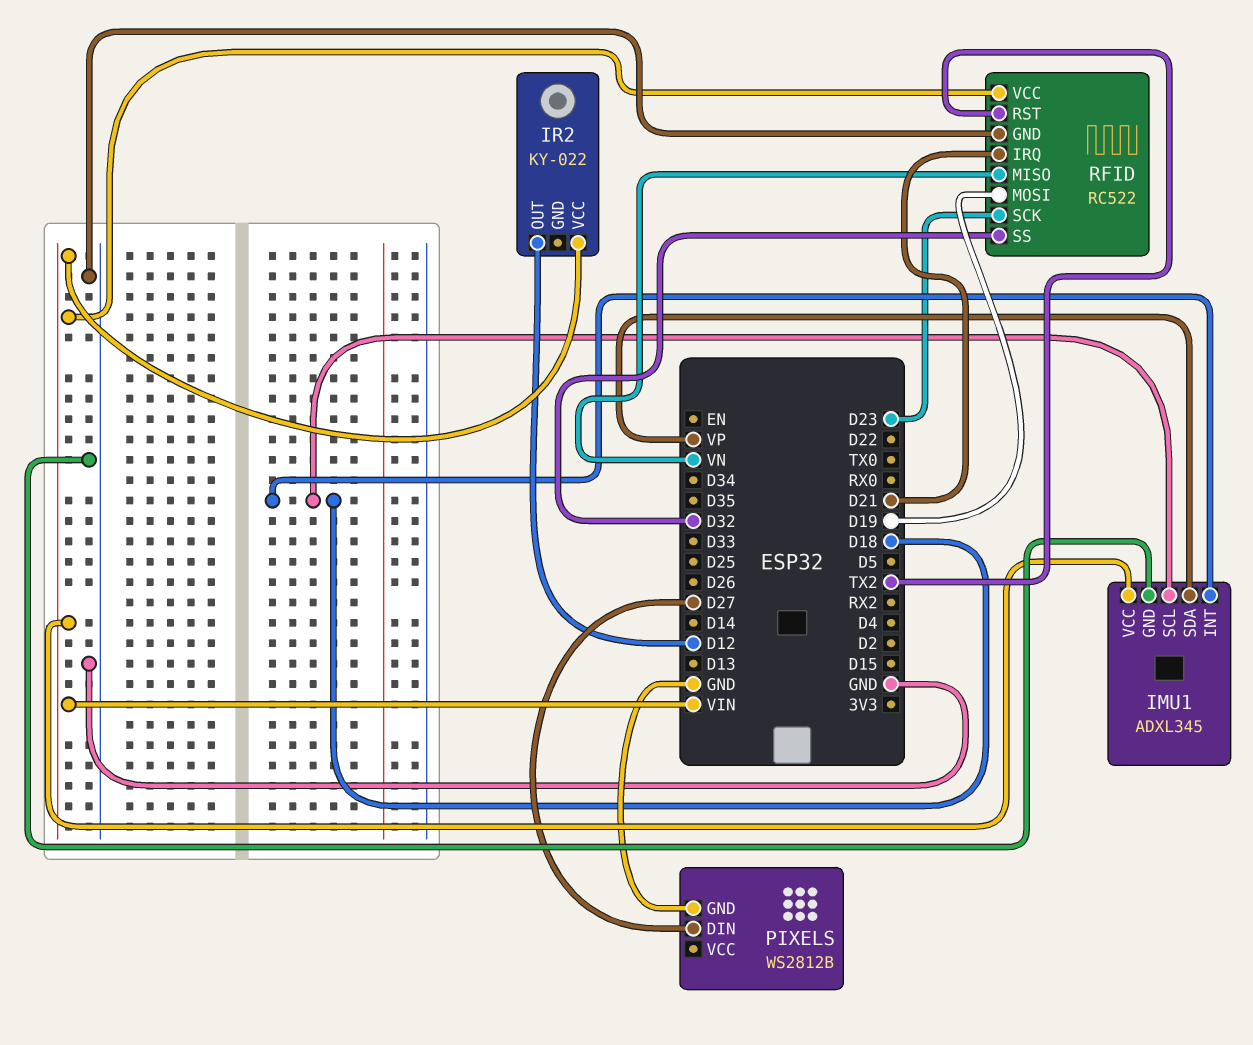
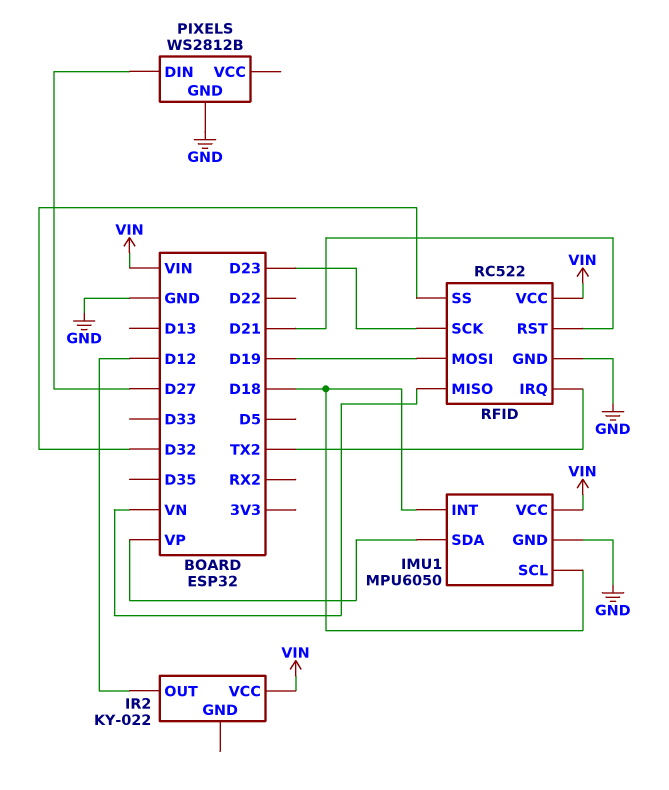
IMU1: ADXL345 -> MPU6050
RFID pin IRQ: D21 -> TX2
RFID pin RST: TX2 -> D21

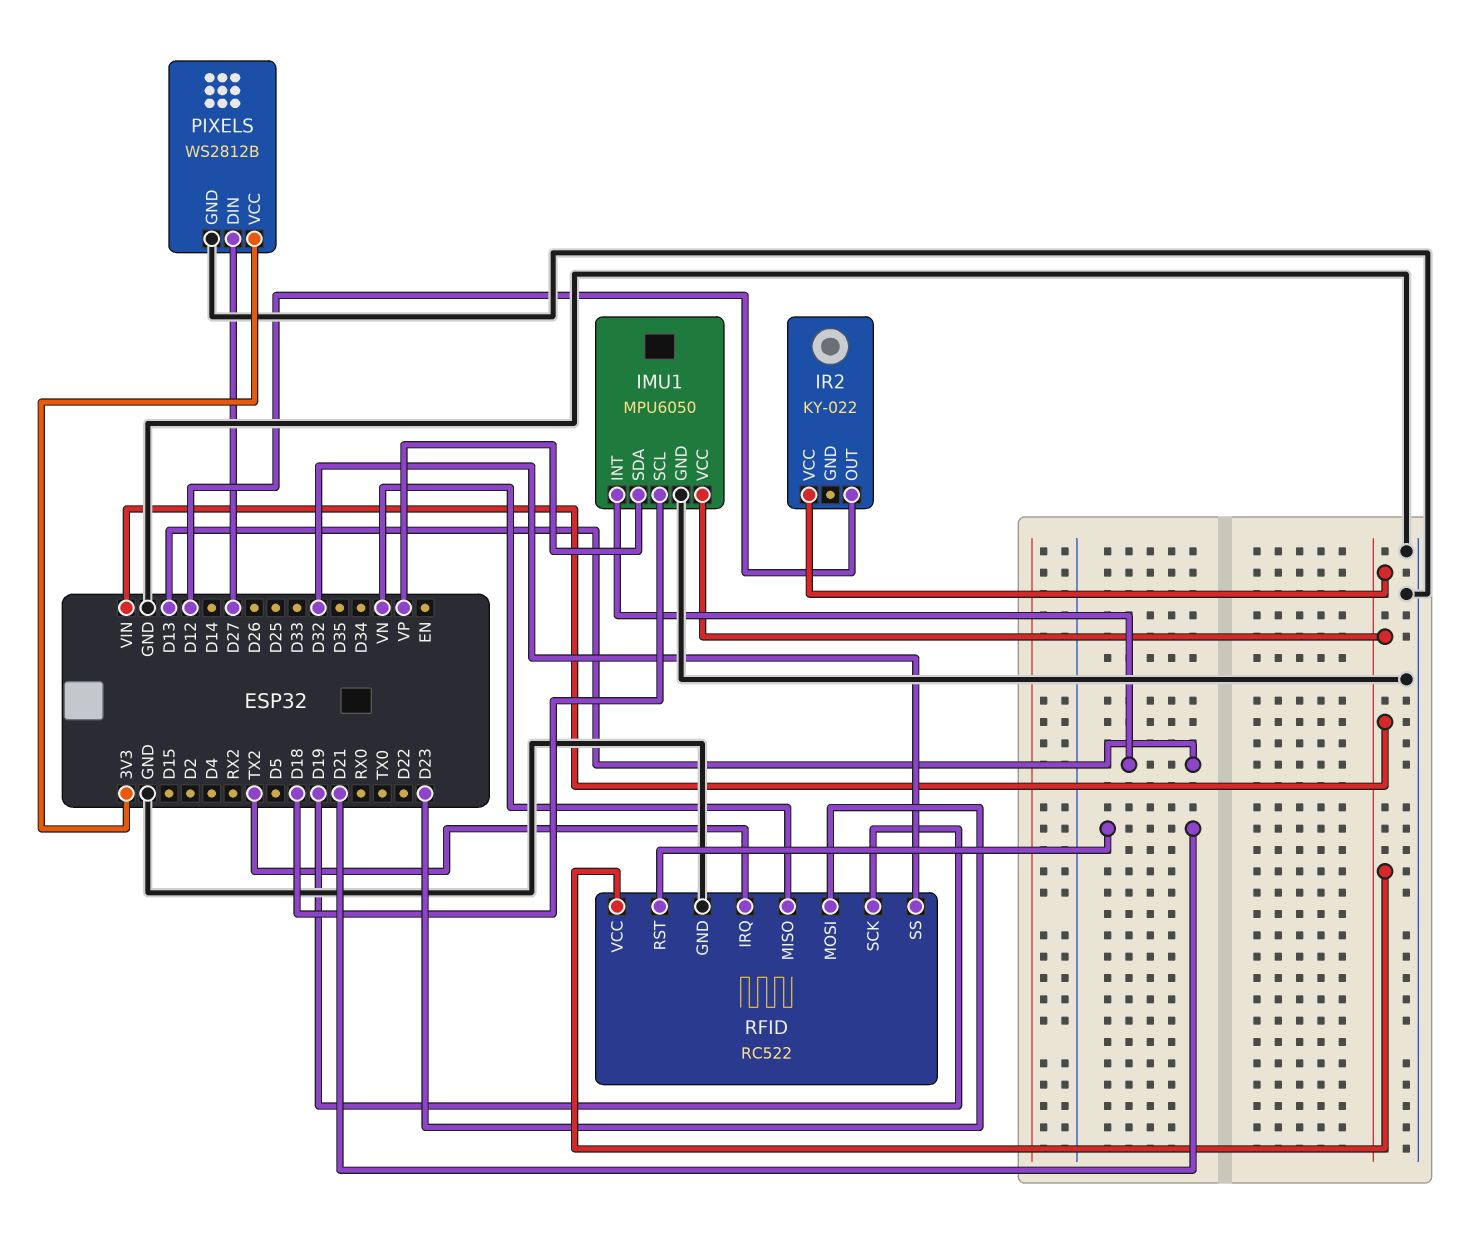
IMU1 pin INT: D18 -> D13
PIXELS pin VCC: none -> 3V3
RFID pin MOSI: D19 -> D23
RFID pin SCK: D23 -> D19

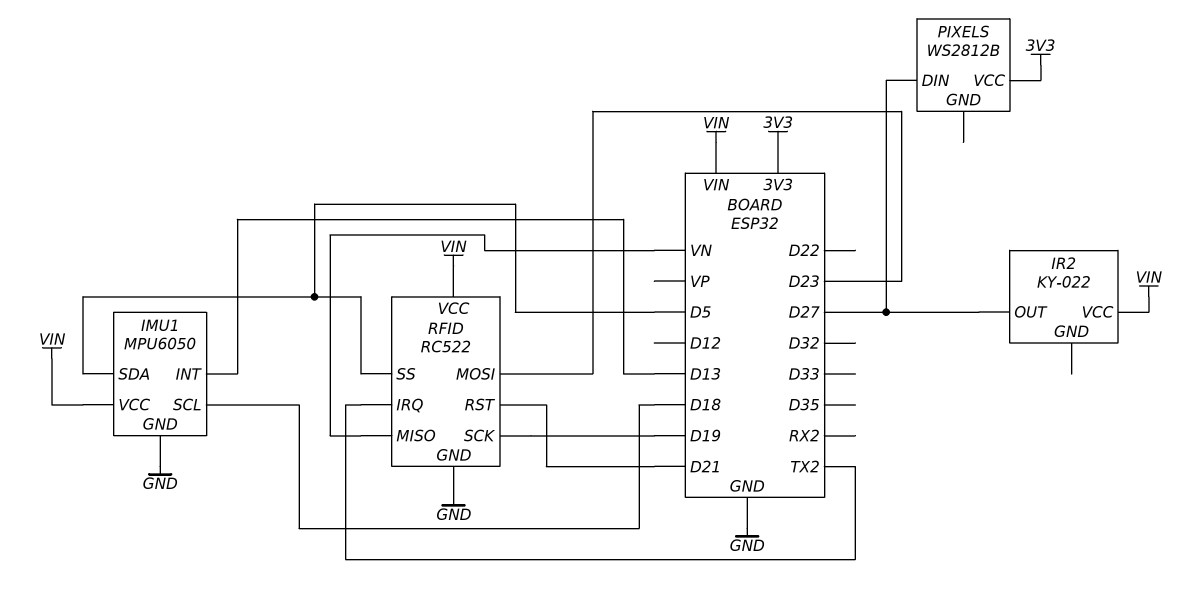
IMU1 pin SDA: VP -> D5
IR2 pin OUT: D12 -> D27
PIXELS pin GND: GND -> none
RFID pin SS: D32 -> D5

